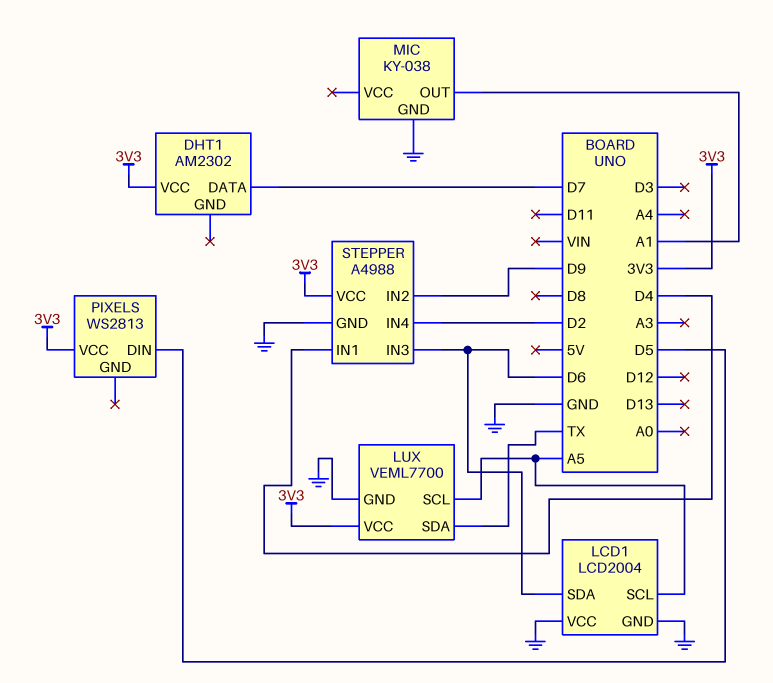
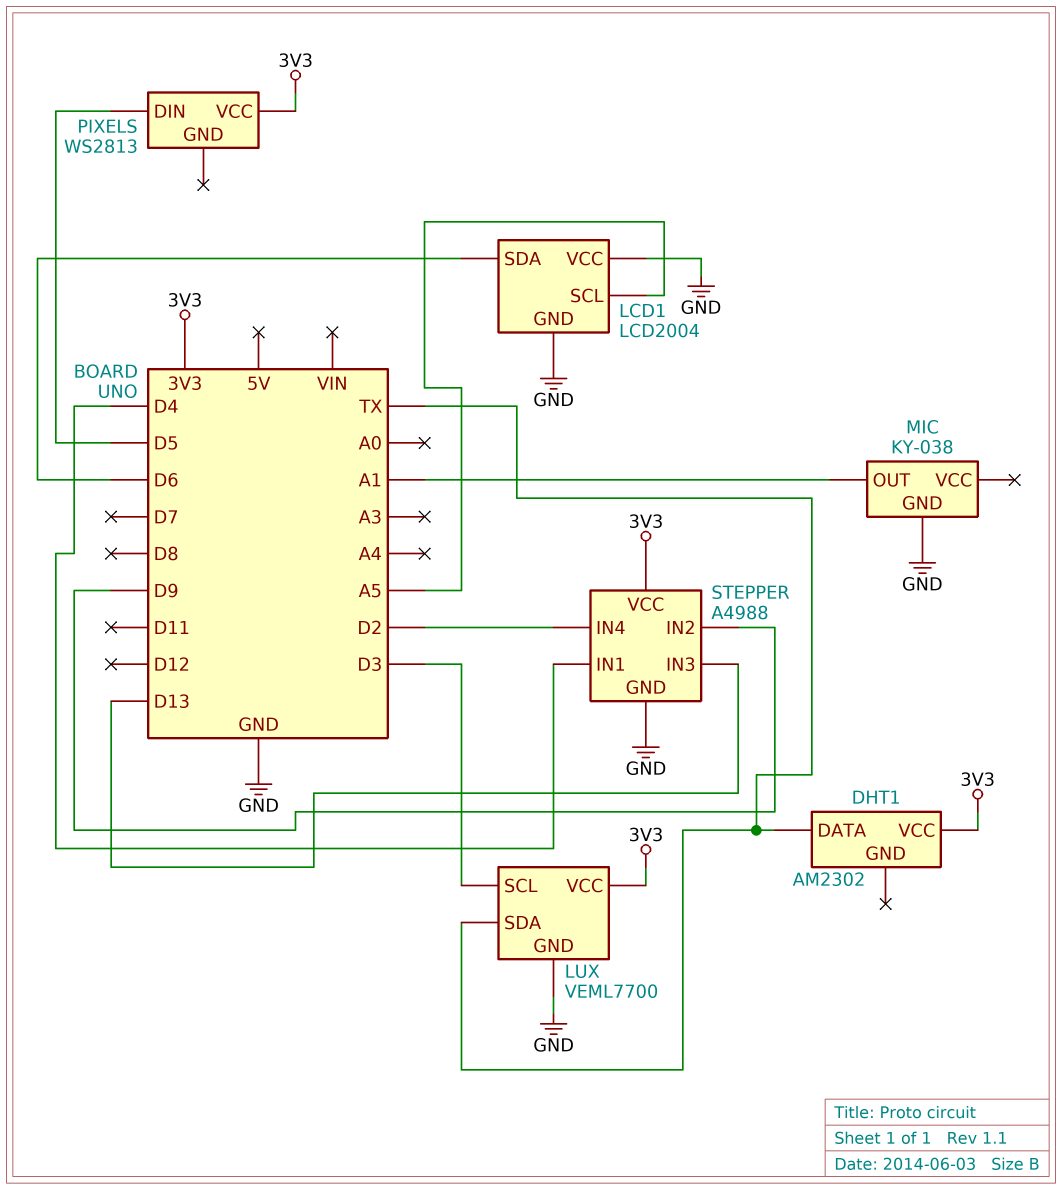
DHT1 pin DATA: D7 -> TX
LUX pin SCL: A5 -> D3
STEPPER pin IN3: D6 -> D13

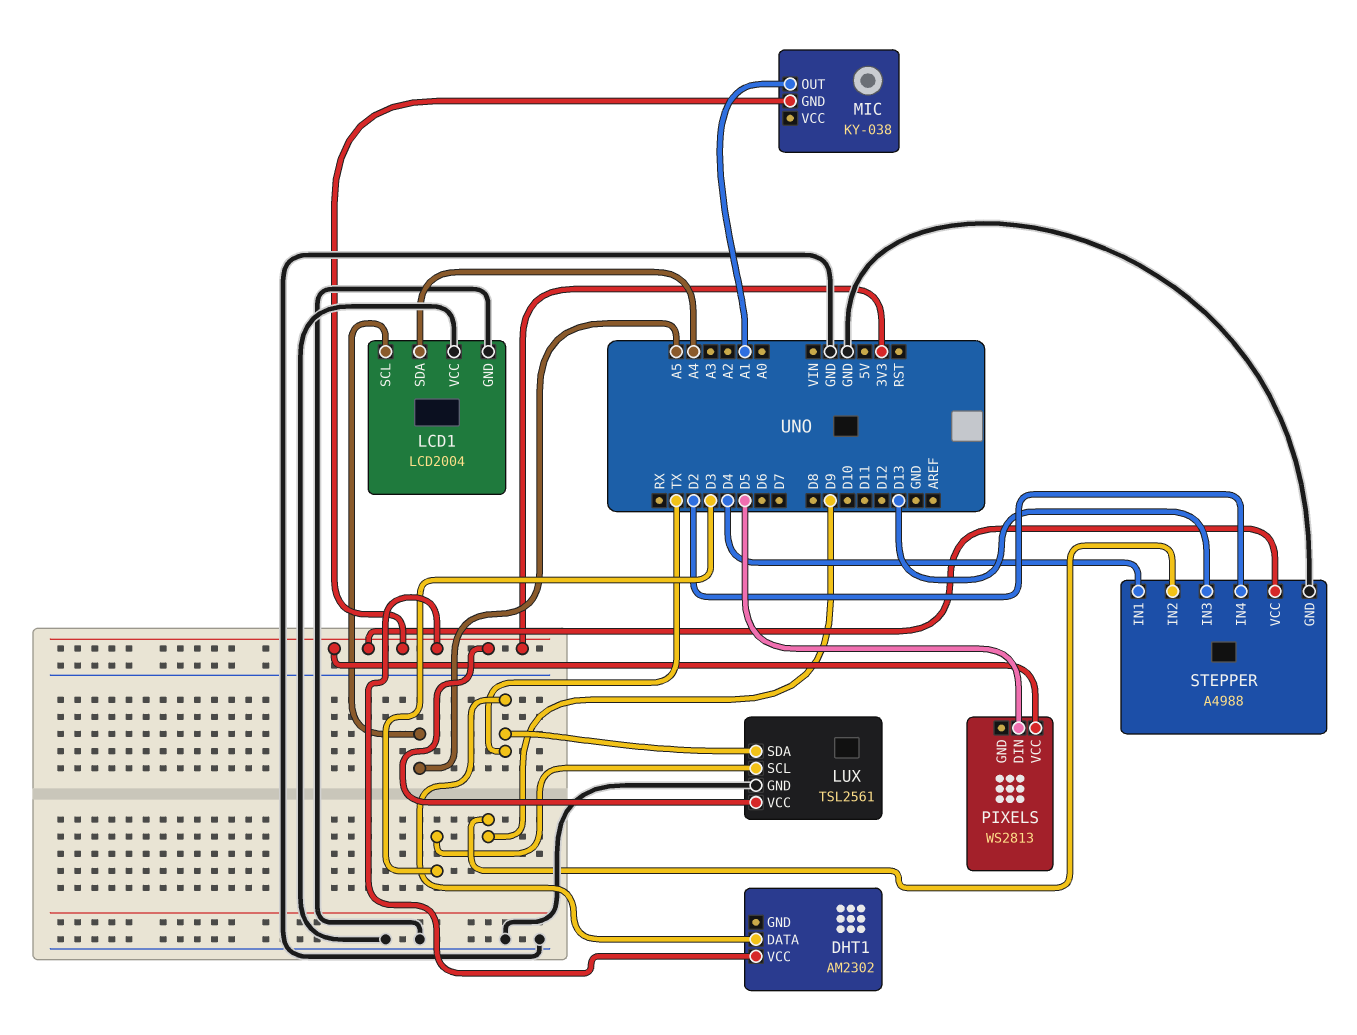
LCD1 pin SDA: D6 -> A4
LUX: VEML7700 -> TSL2561
MIC pin GND: GND -> 3V3

